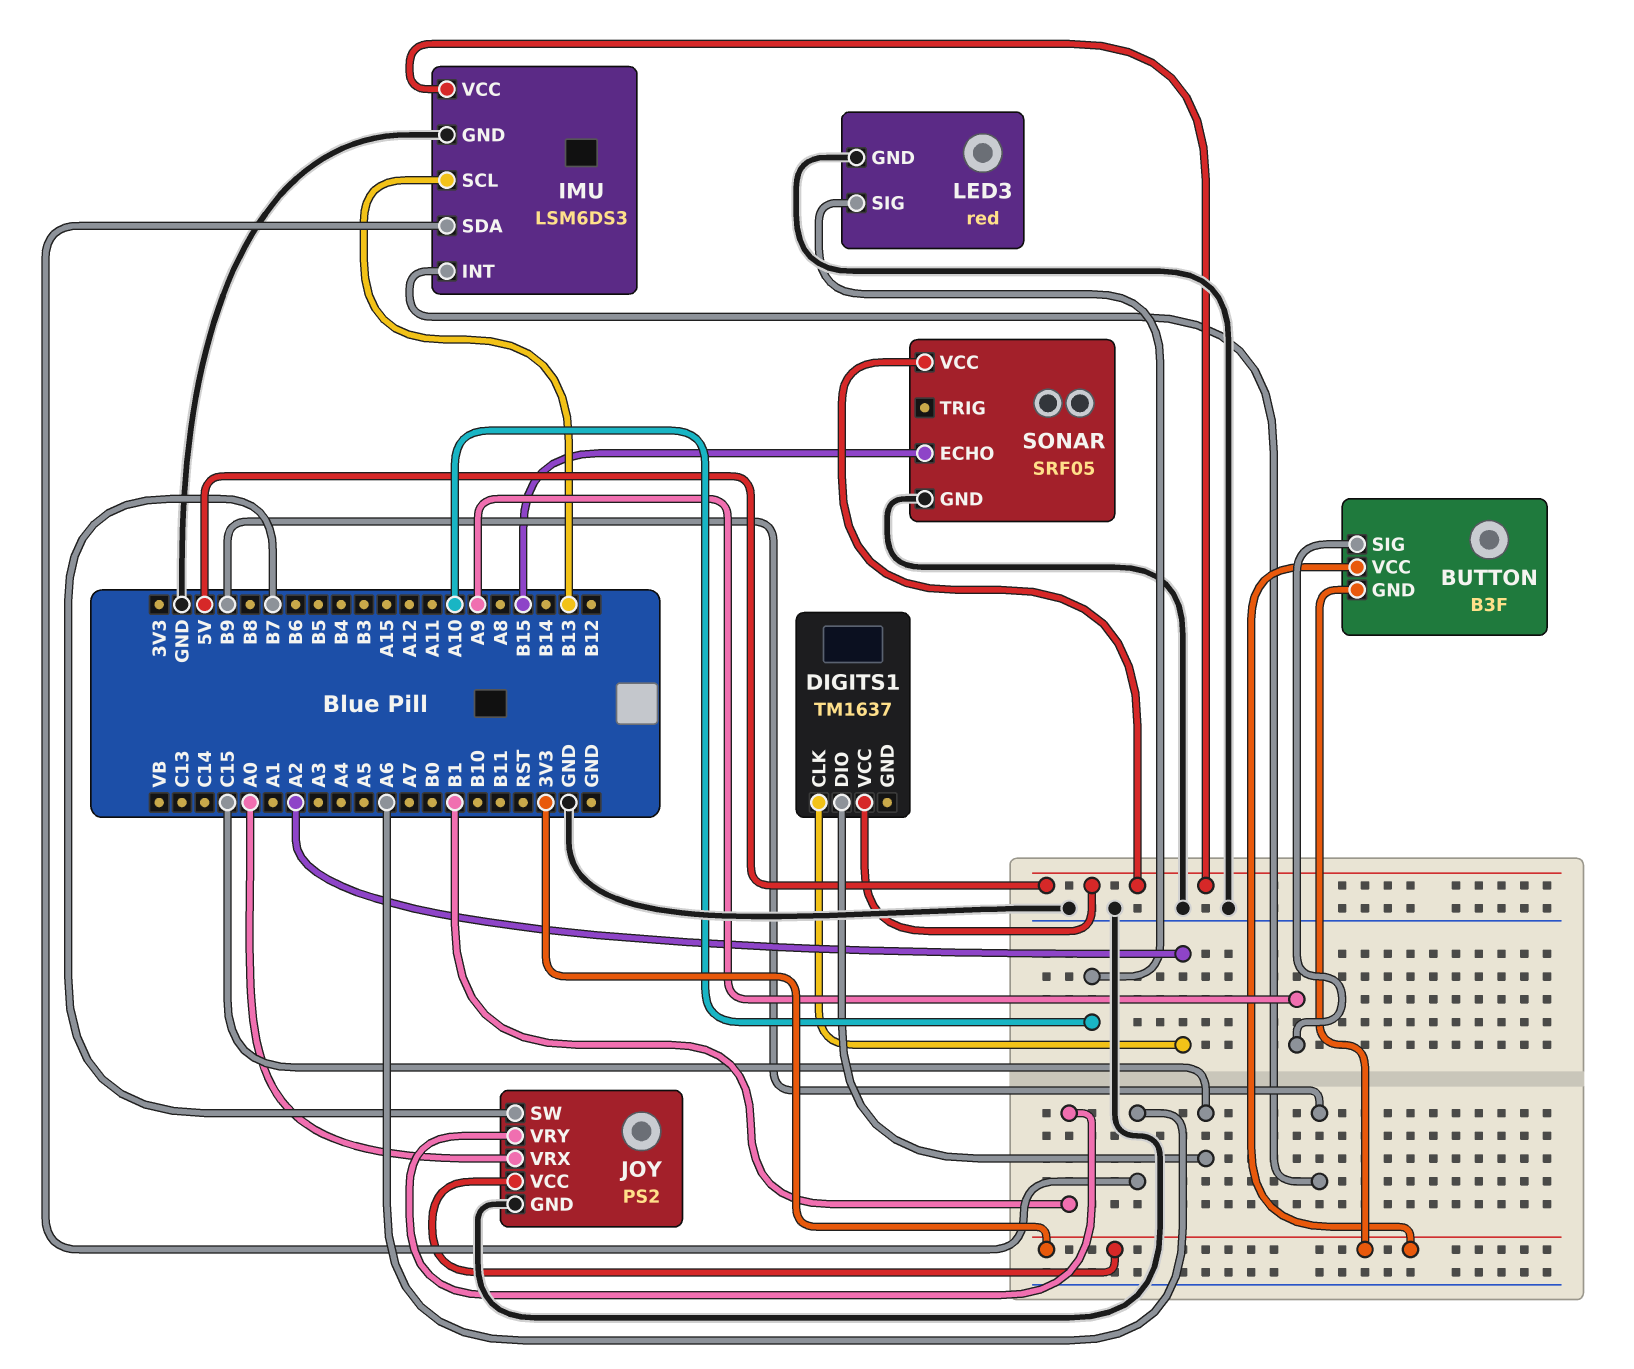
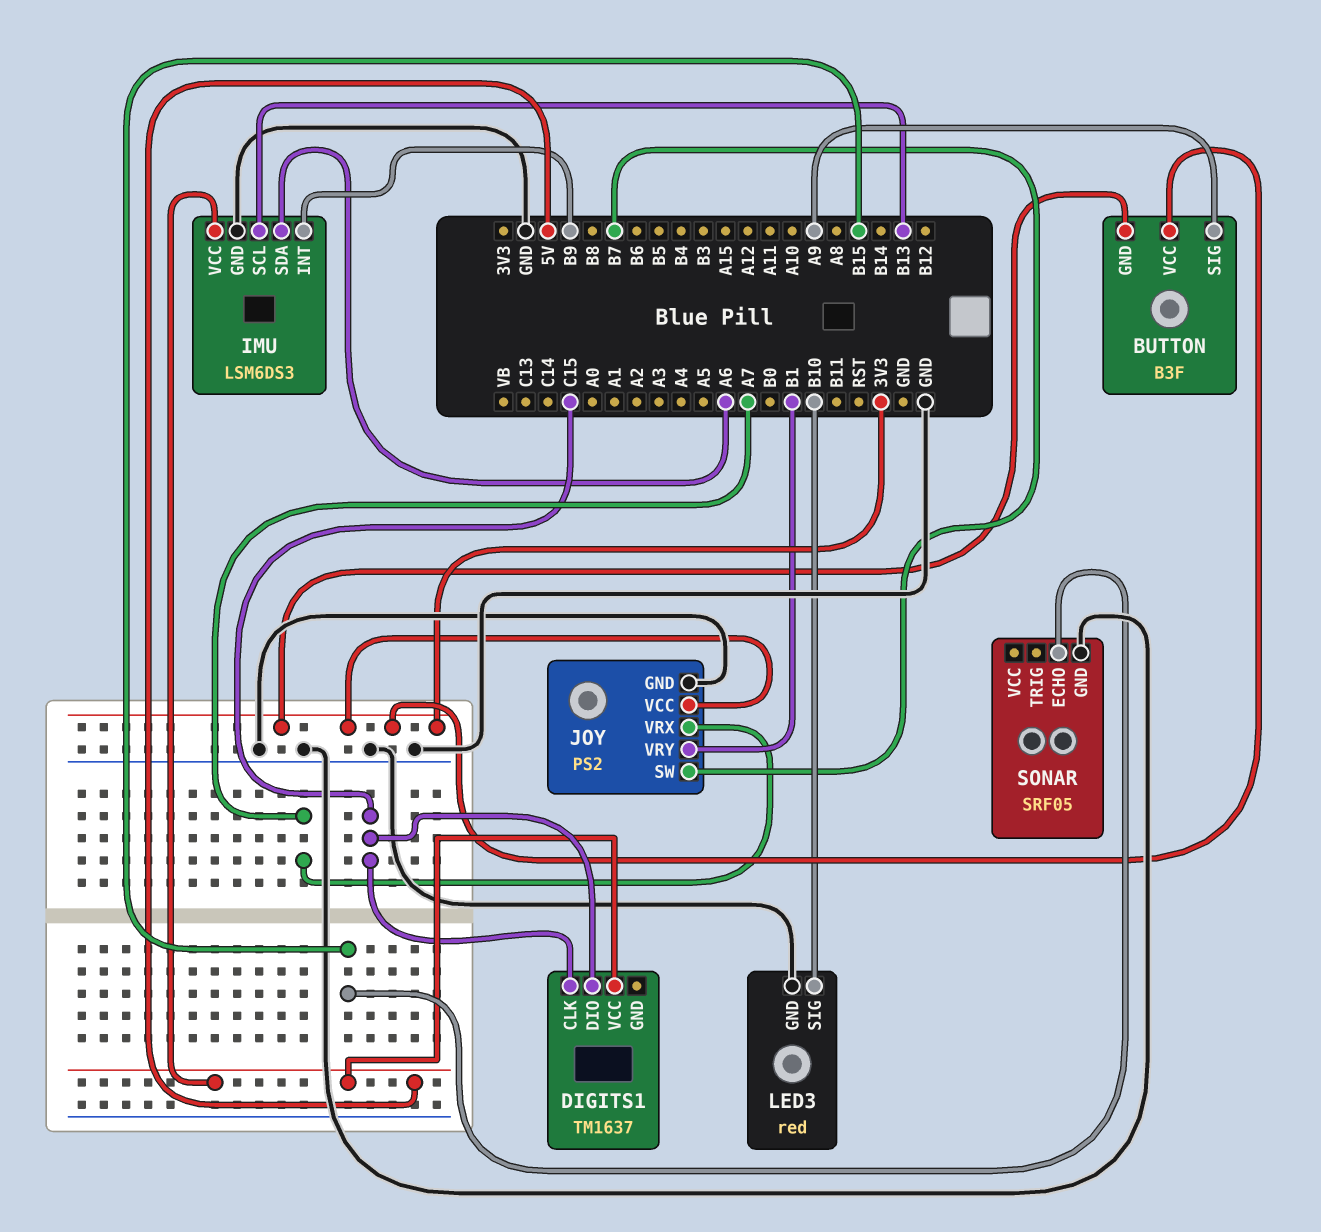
DIGITS1 pin CLK: A2 -> C15
JOY pin VRX: A0 -> A7
LED3 pin SIG: A10 -> B10
SONAR pin VCC: 5V -> none

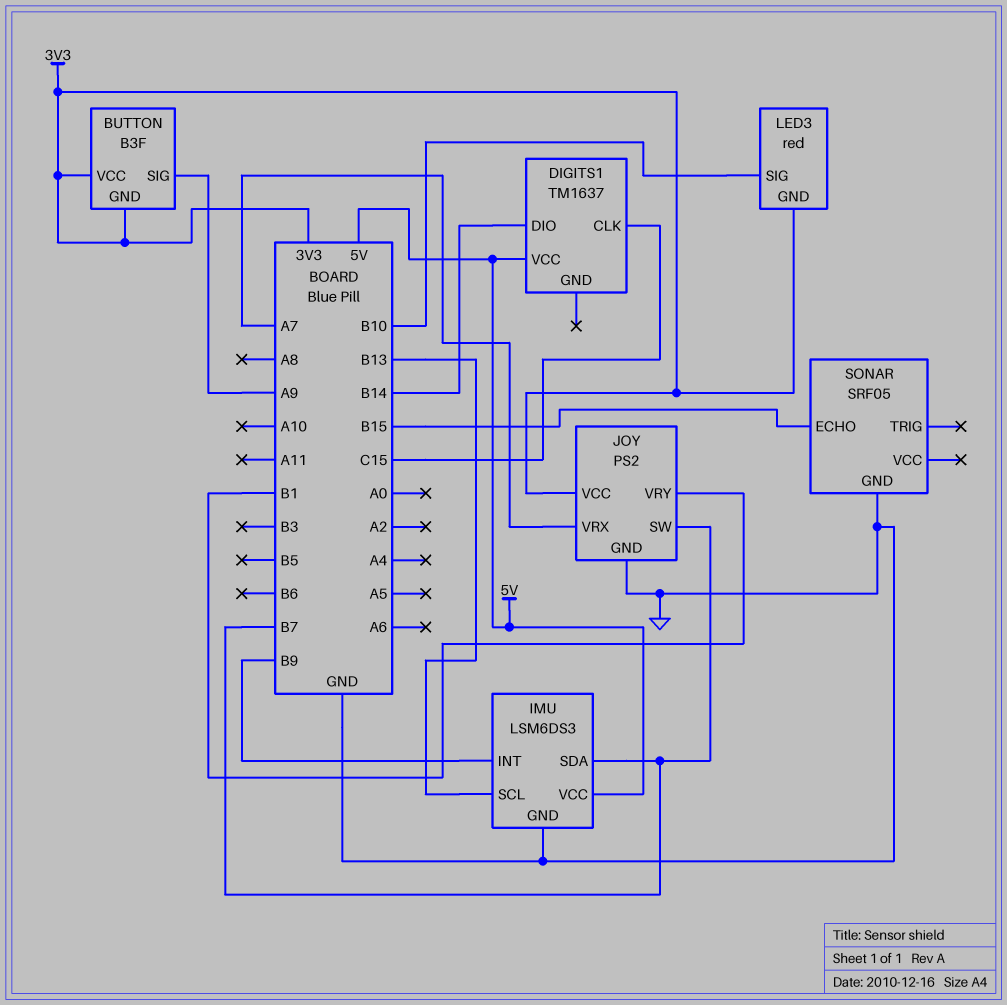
DIGITS1 pin DIO: C15 -> B14
IMU pin SDA: A6 -> B7
LED3 pin GND: GND -> 3V3

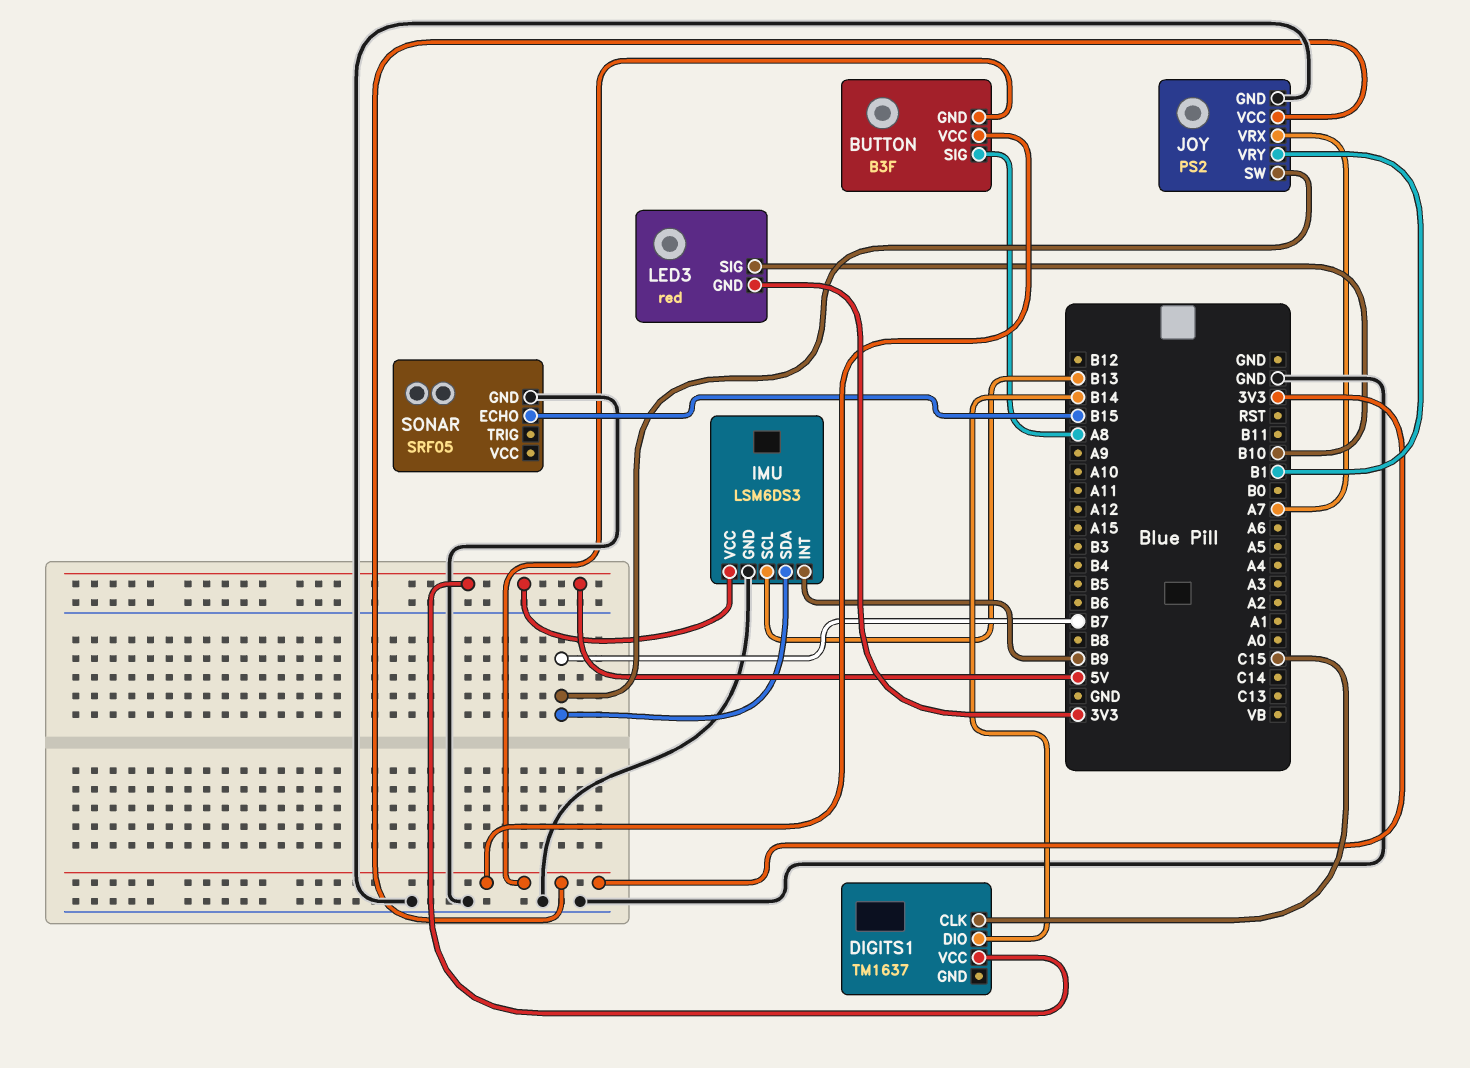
BUTTON pin SIG: A9 -> A8

